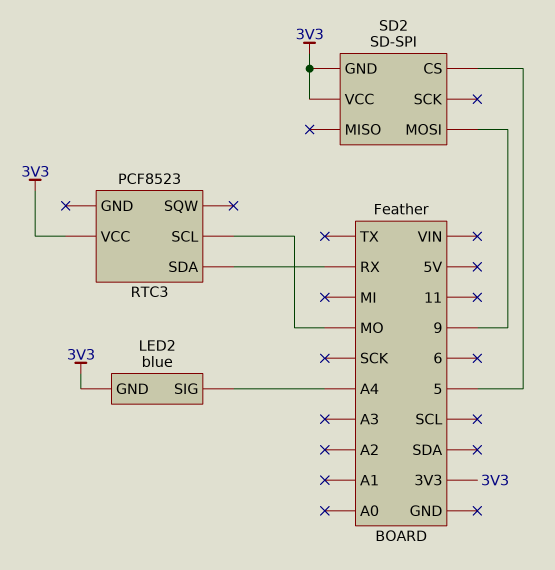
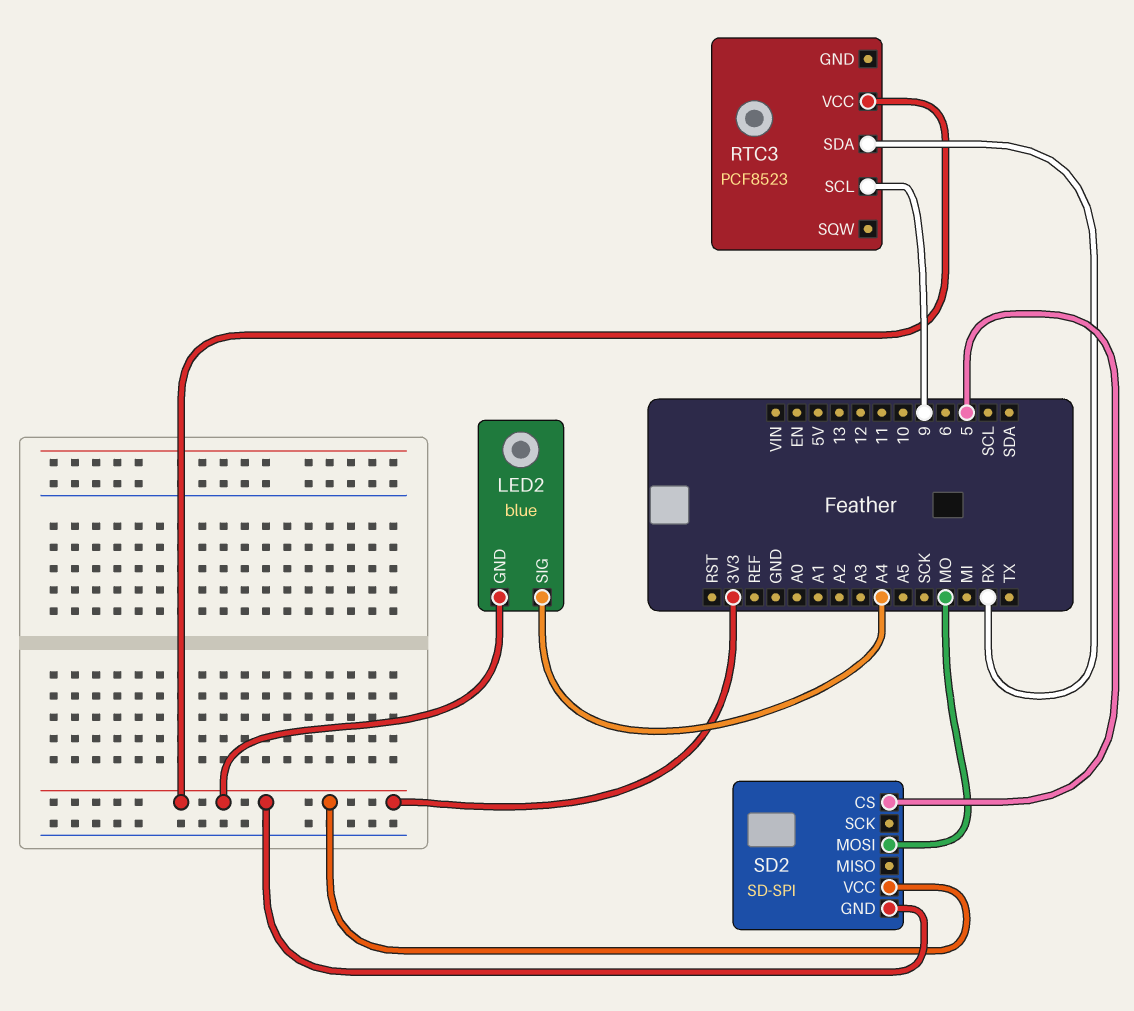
RTC3 pin SCL: MO -> 9
SD2 pin MOSI: 9 -> MO

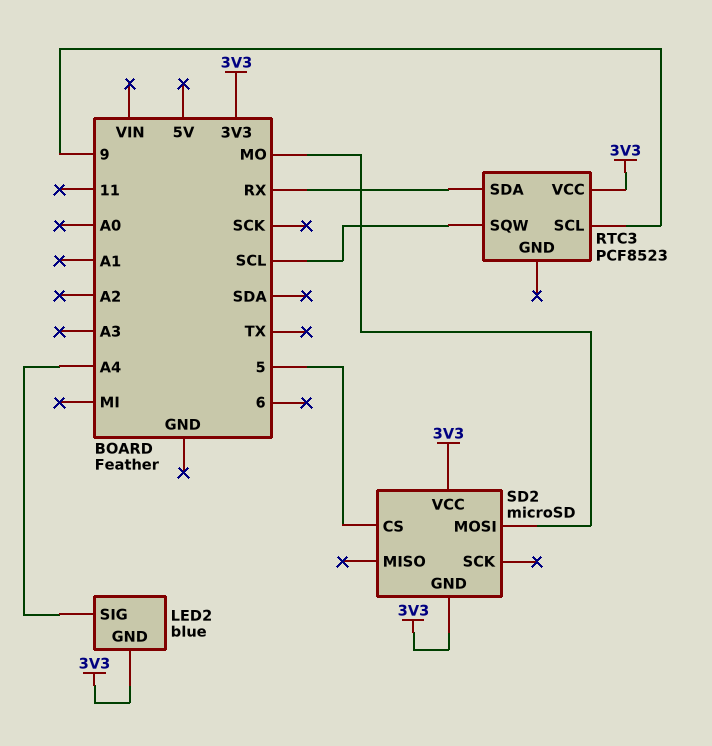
RTC3 pin SQW: none -> SCL
SD2: SD-SPI -> microSD

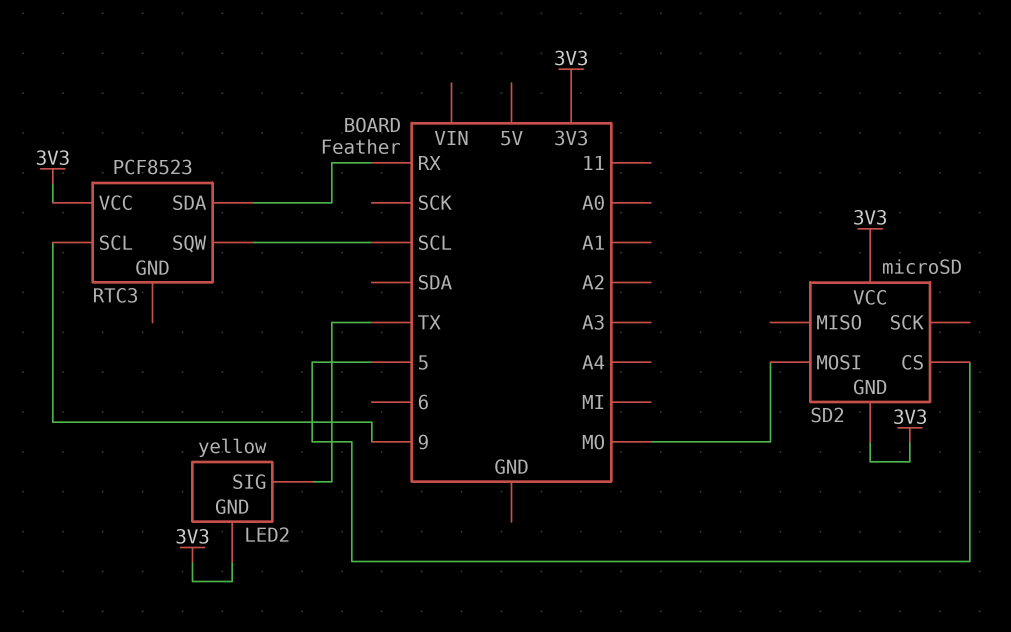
LED2: blue -> yellow
LED2 pin SIG: A4 -> TX

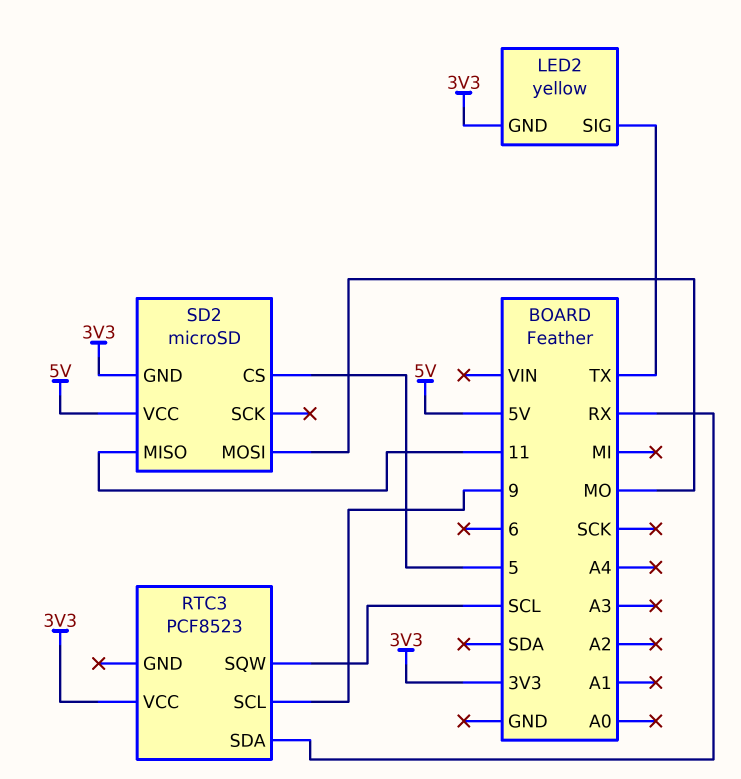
SD2 pin MISO: none -> 11
SD2 pin VCC: 3V3 -> 5V

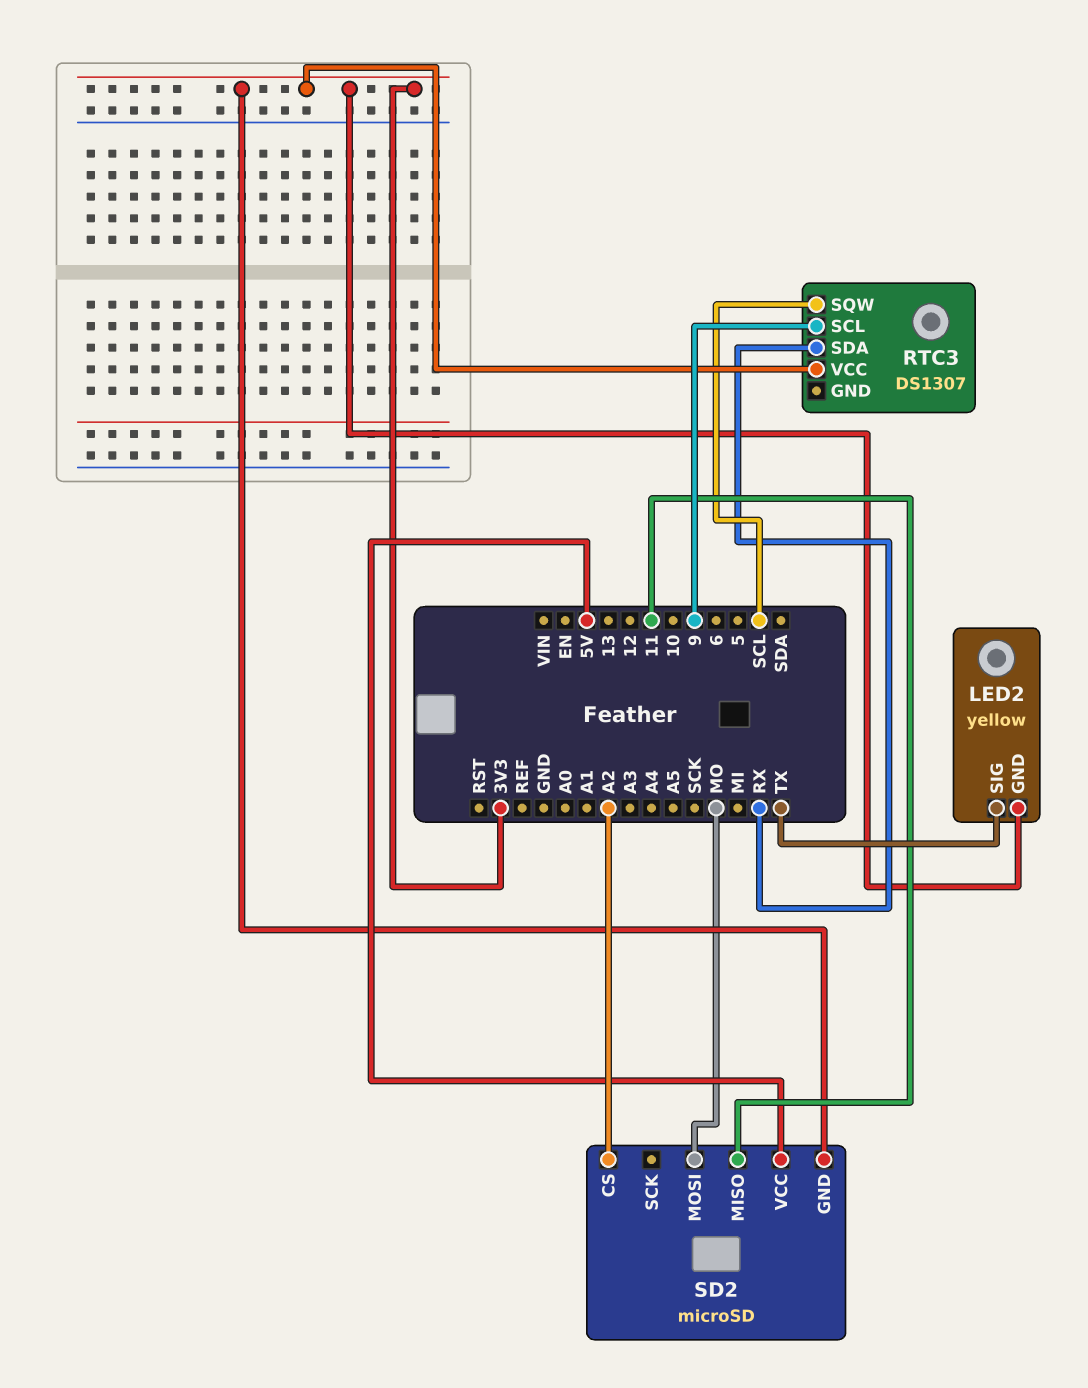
RTC3: PCF8523 -> DS1307
SD2 pin CS: 5 -> A2

